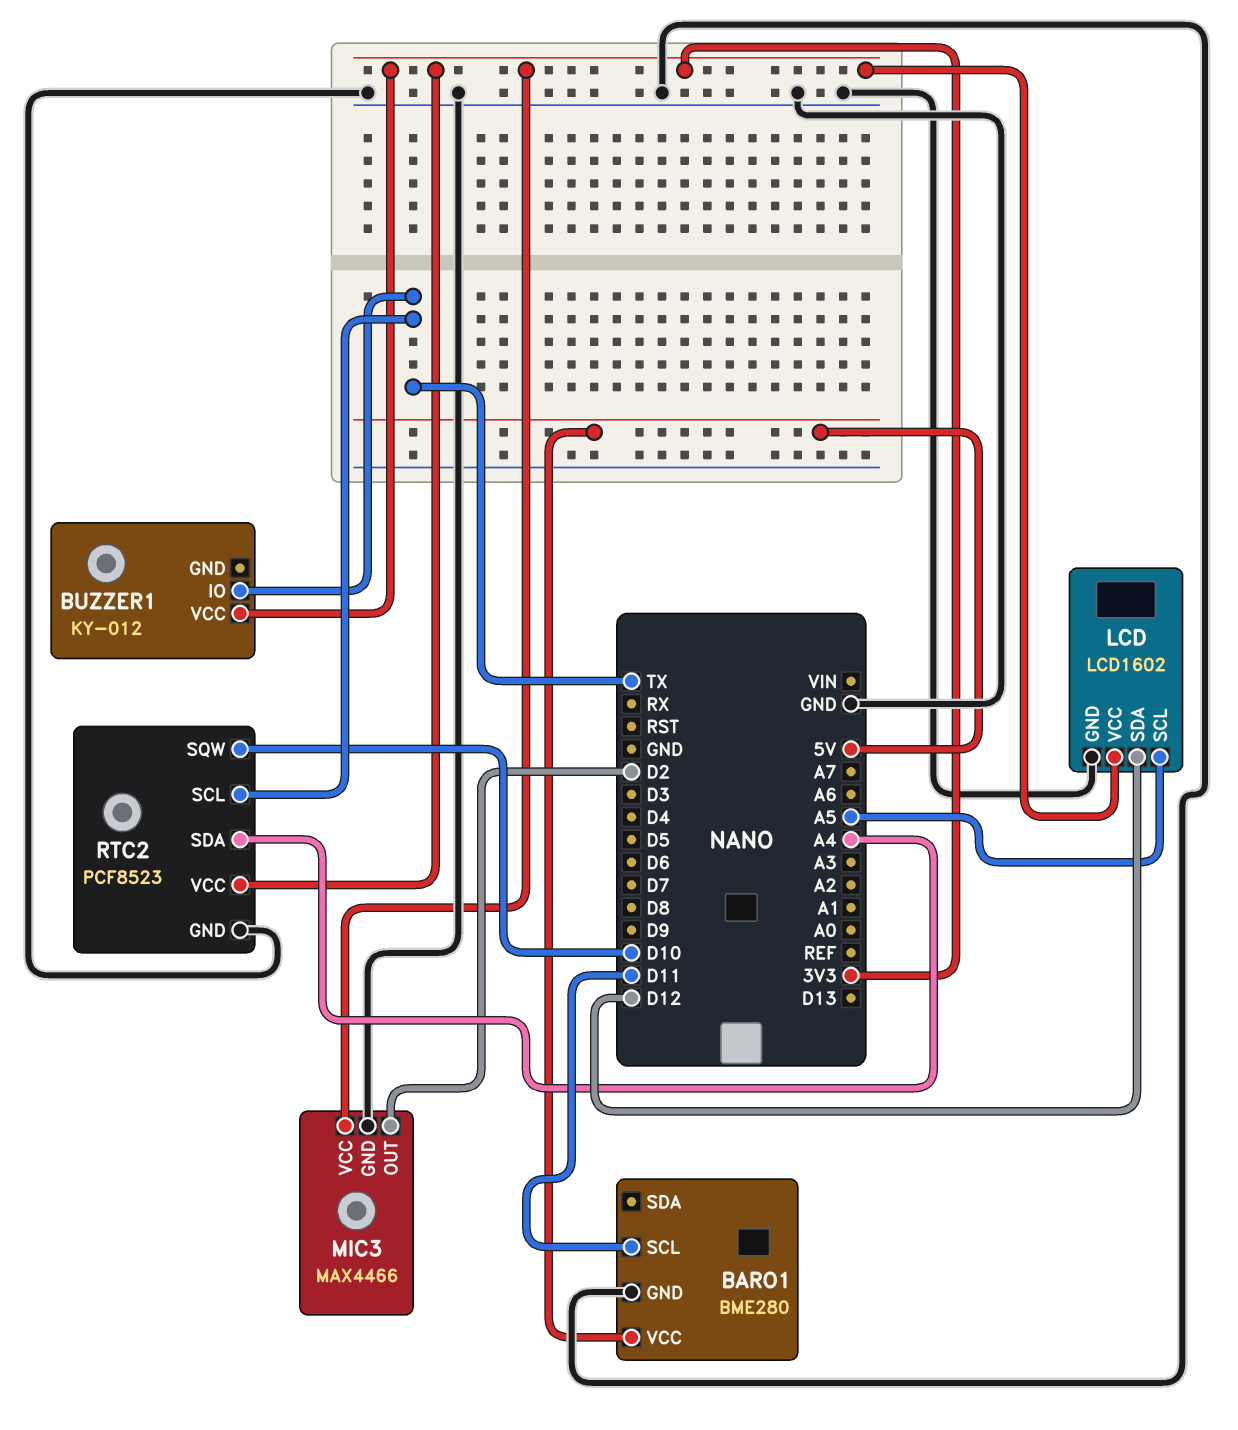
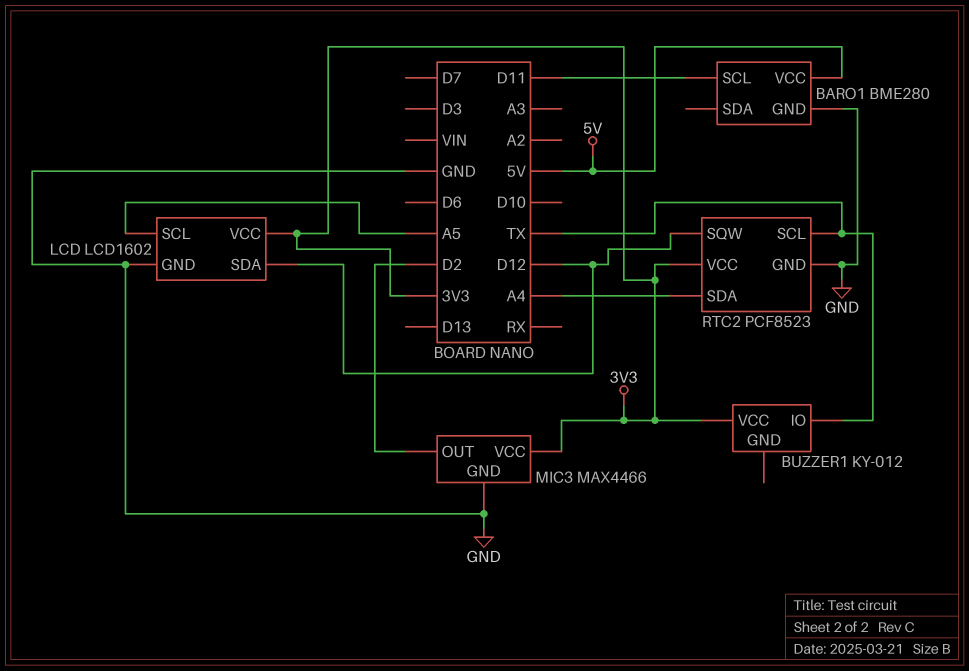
RTC2 pin SQW: D10 -> D12

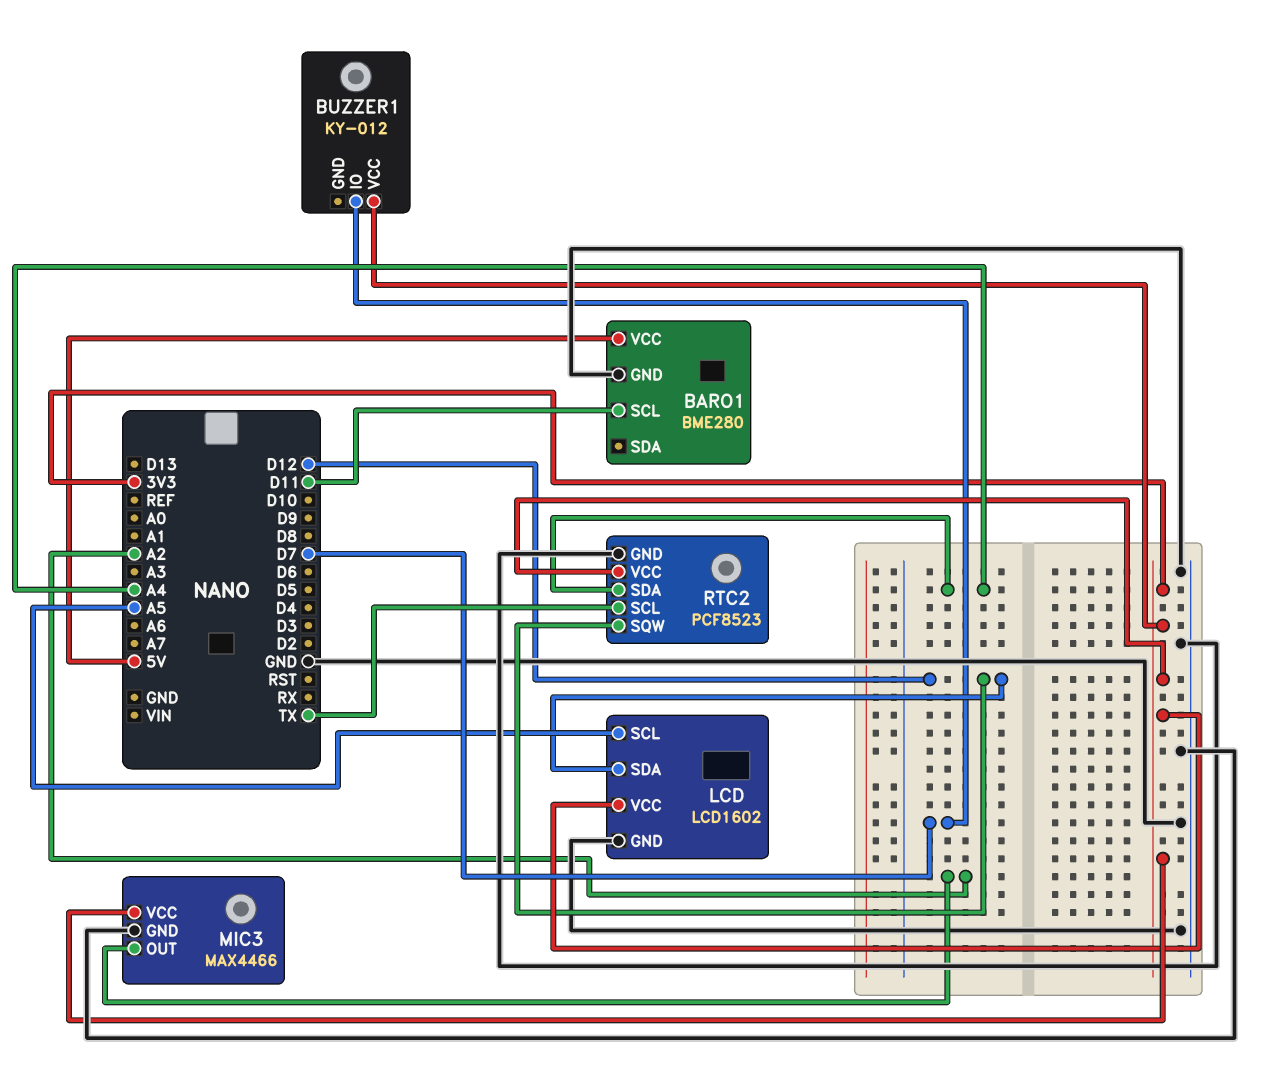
BUZZER1 pin IO: TX -> D7
MIC3 pin OUT: D2 -> A2

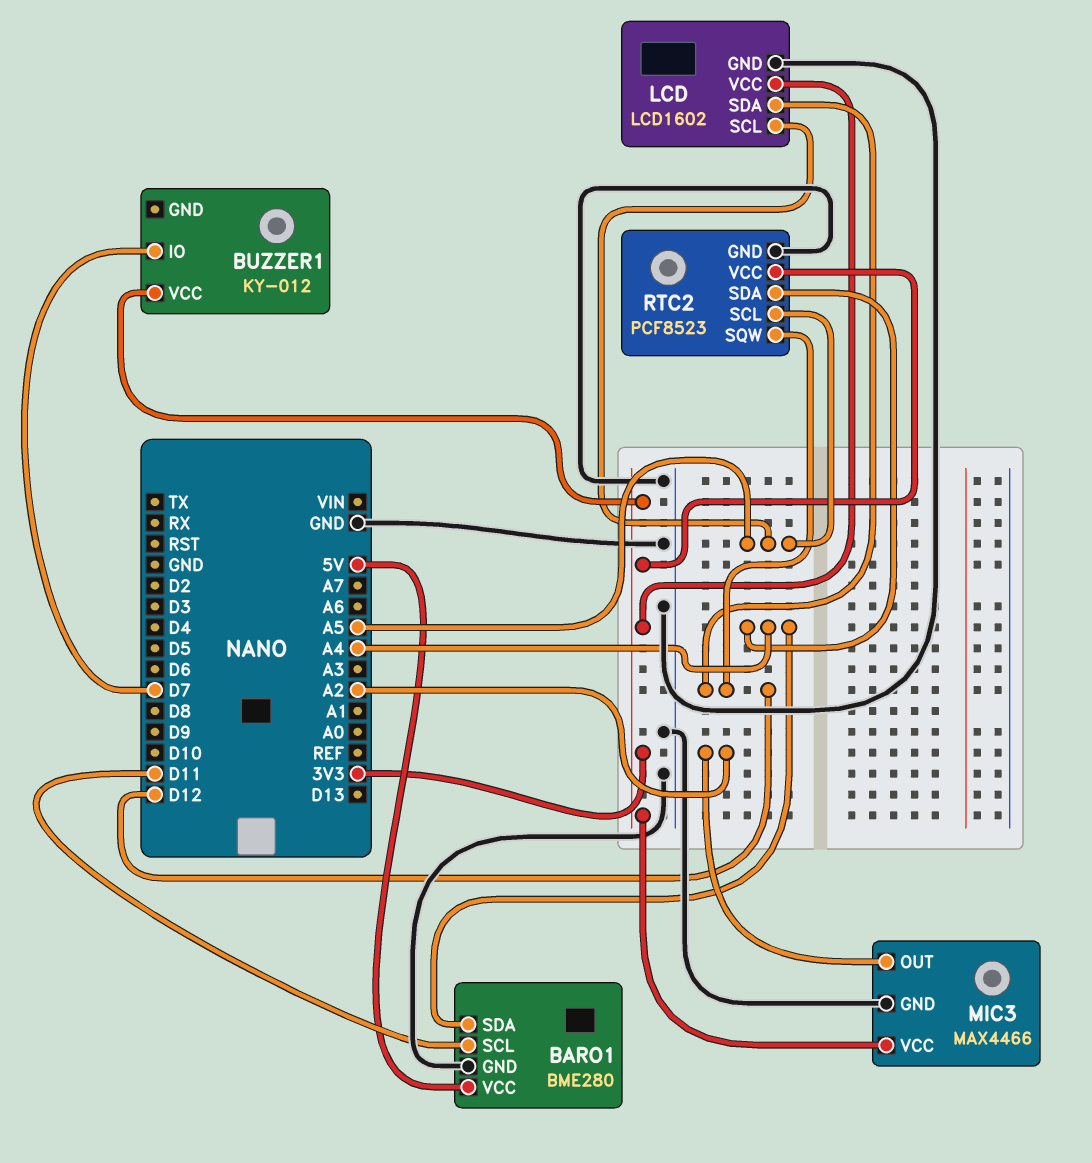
BARO1 pin SDA: none -> A4
RTC2 pin SCL: TX -> A5

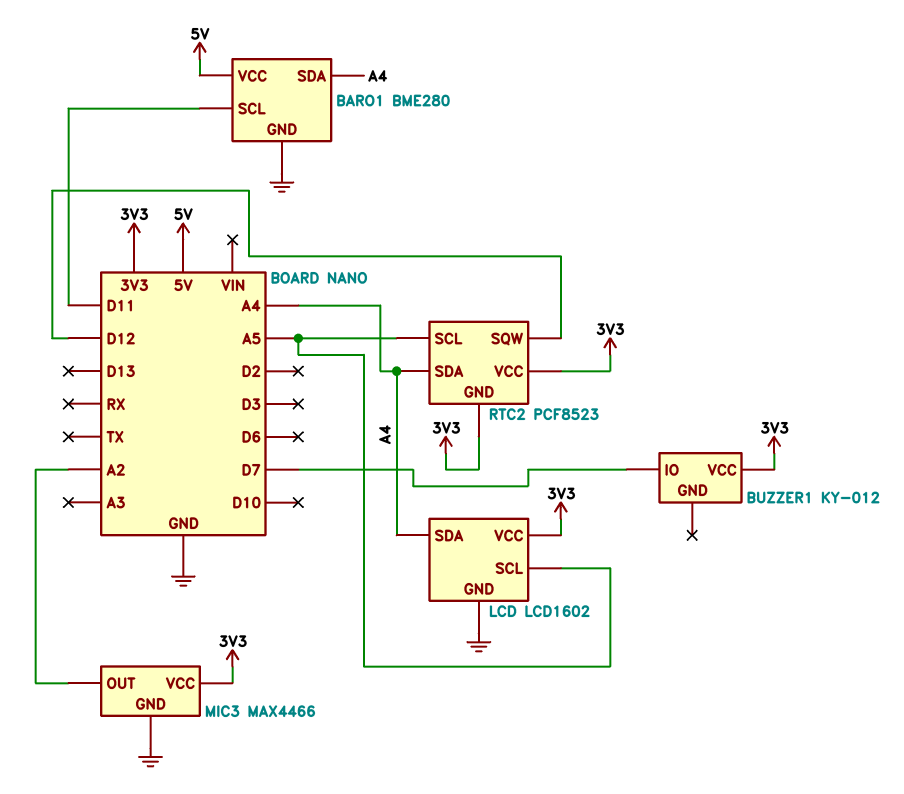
LCD pin SDA: D12 -> A4
RTC2 pin GND: GND -> 3V3

